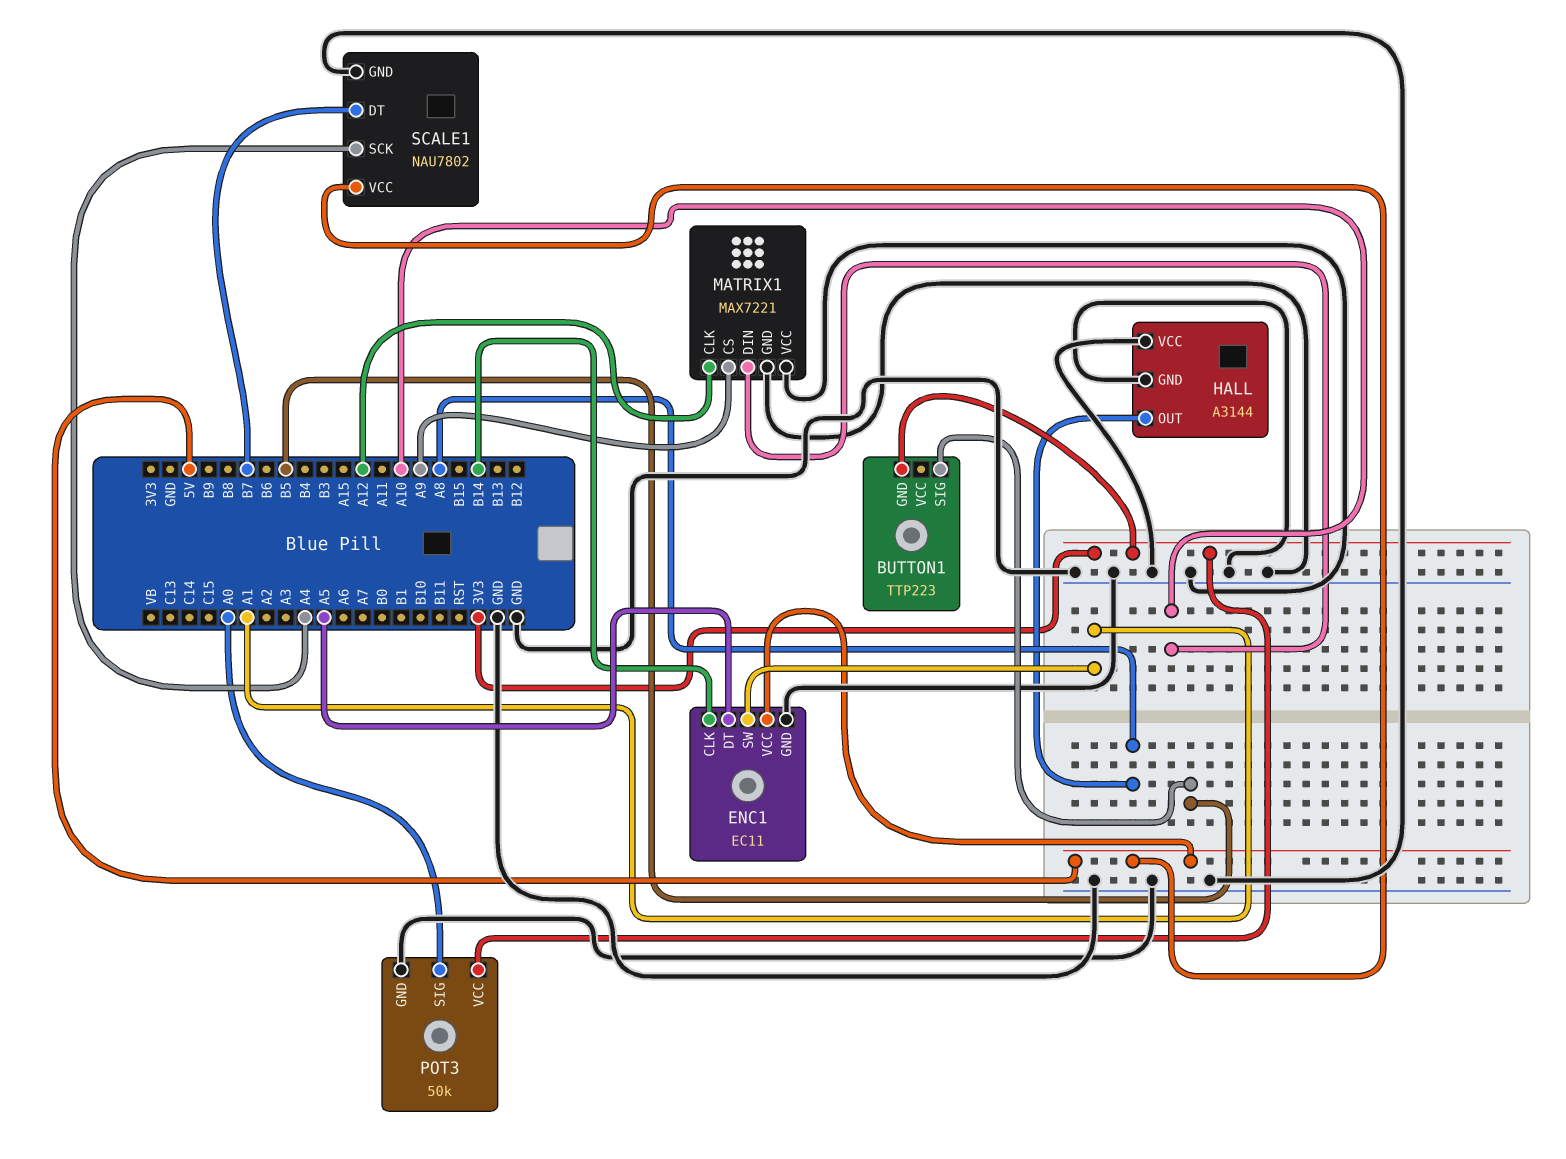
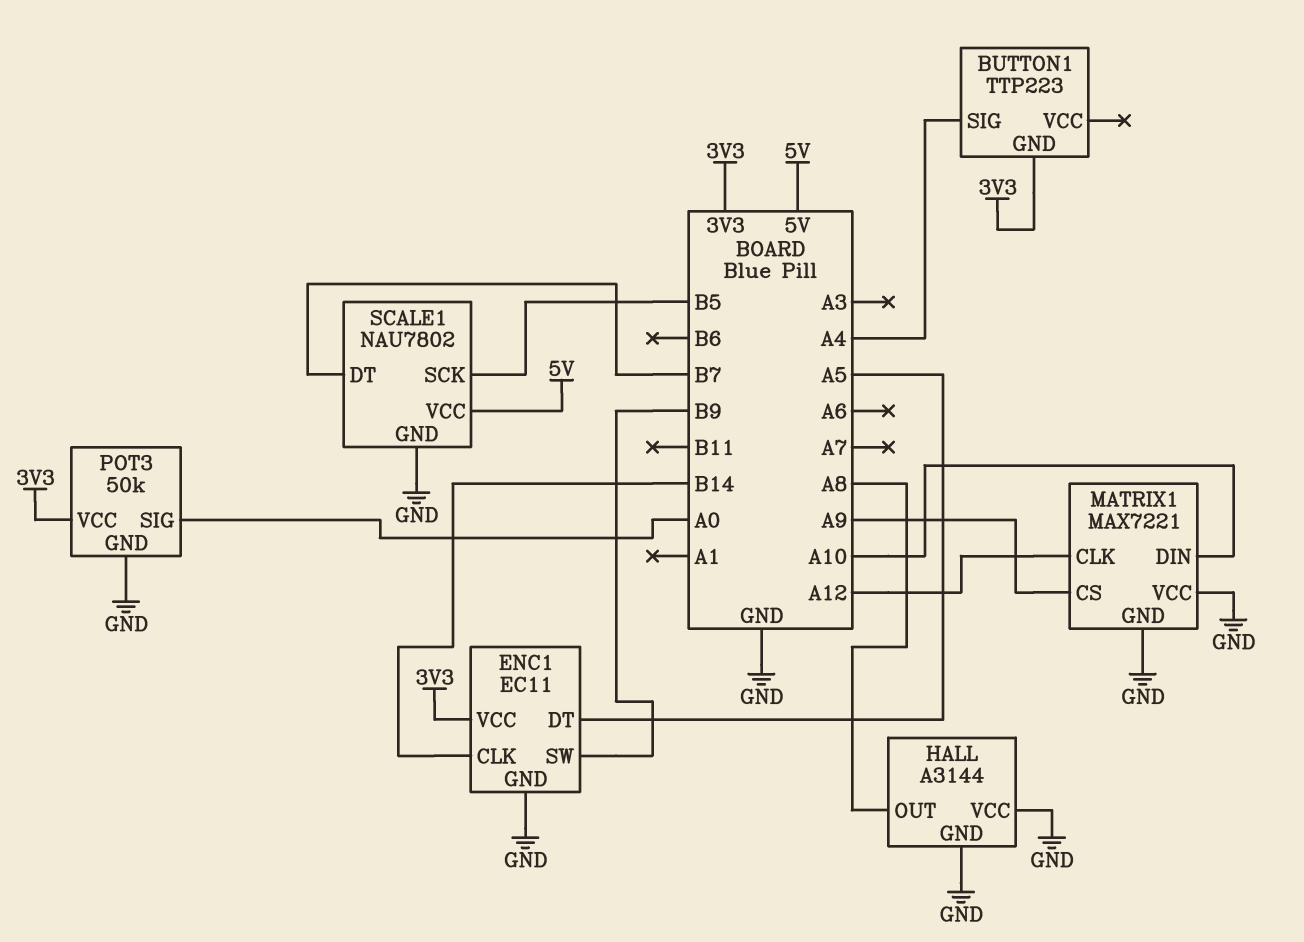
BUTTON1 pin SIG: B5 -> A4
ENC1 pin SW: A1 -> B9
ENC1 pin VCC: 5V -> 3V3
SCALE1 pin SCK: A4 -> B5

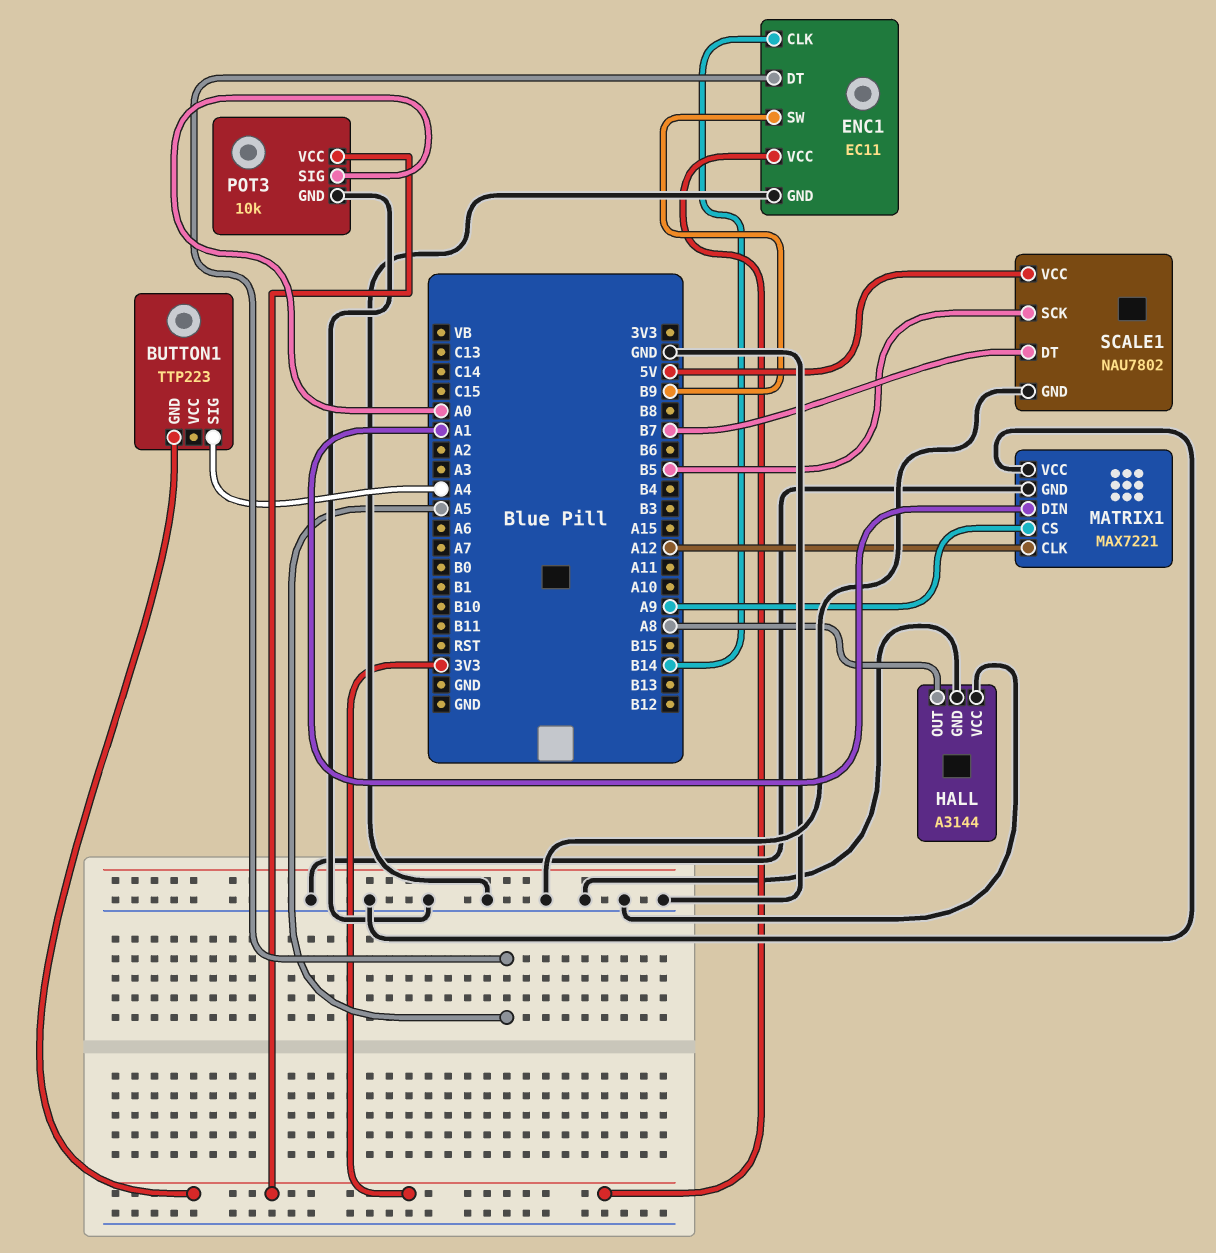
MATRIX1 pin DIN: A10 -> A1
POT3: 50k -> 10k

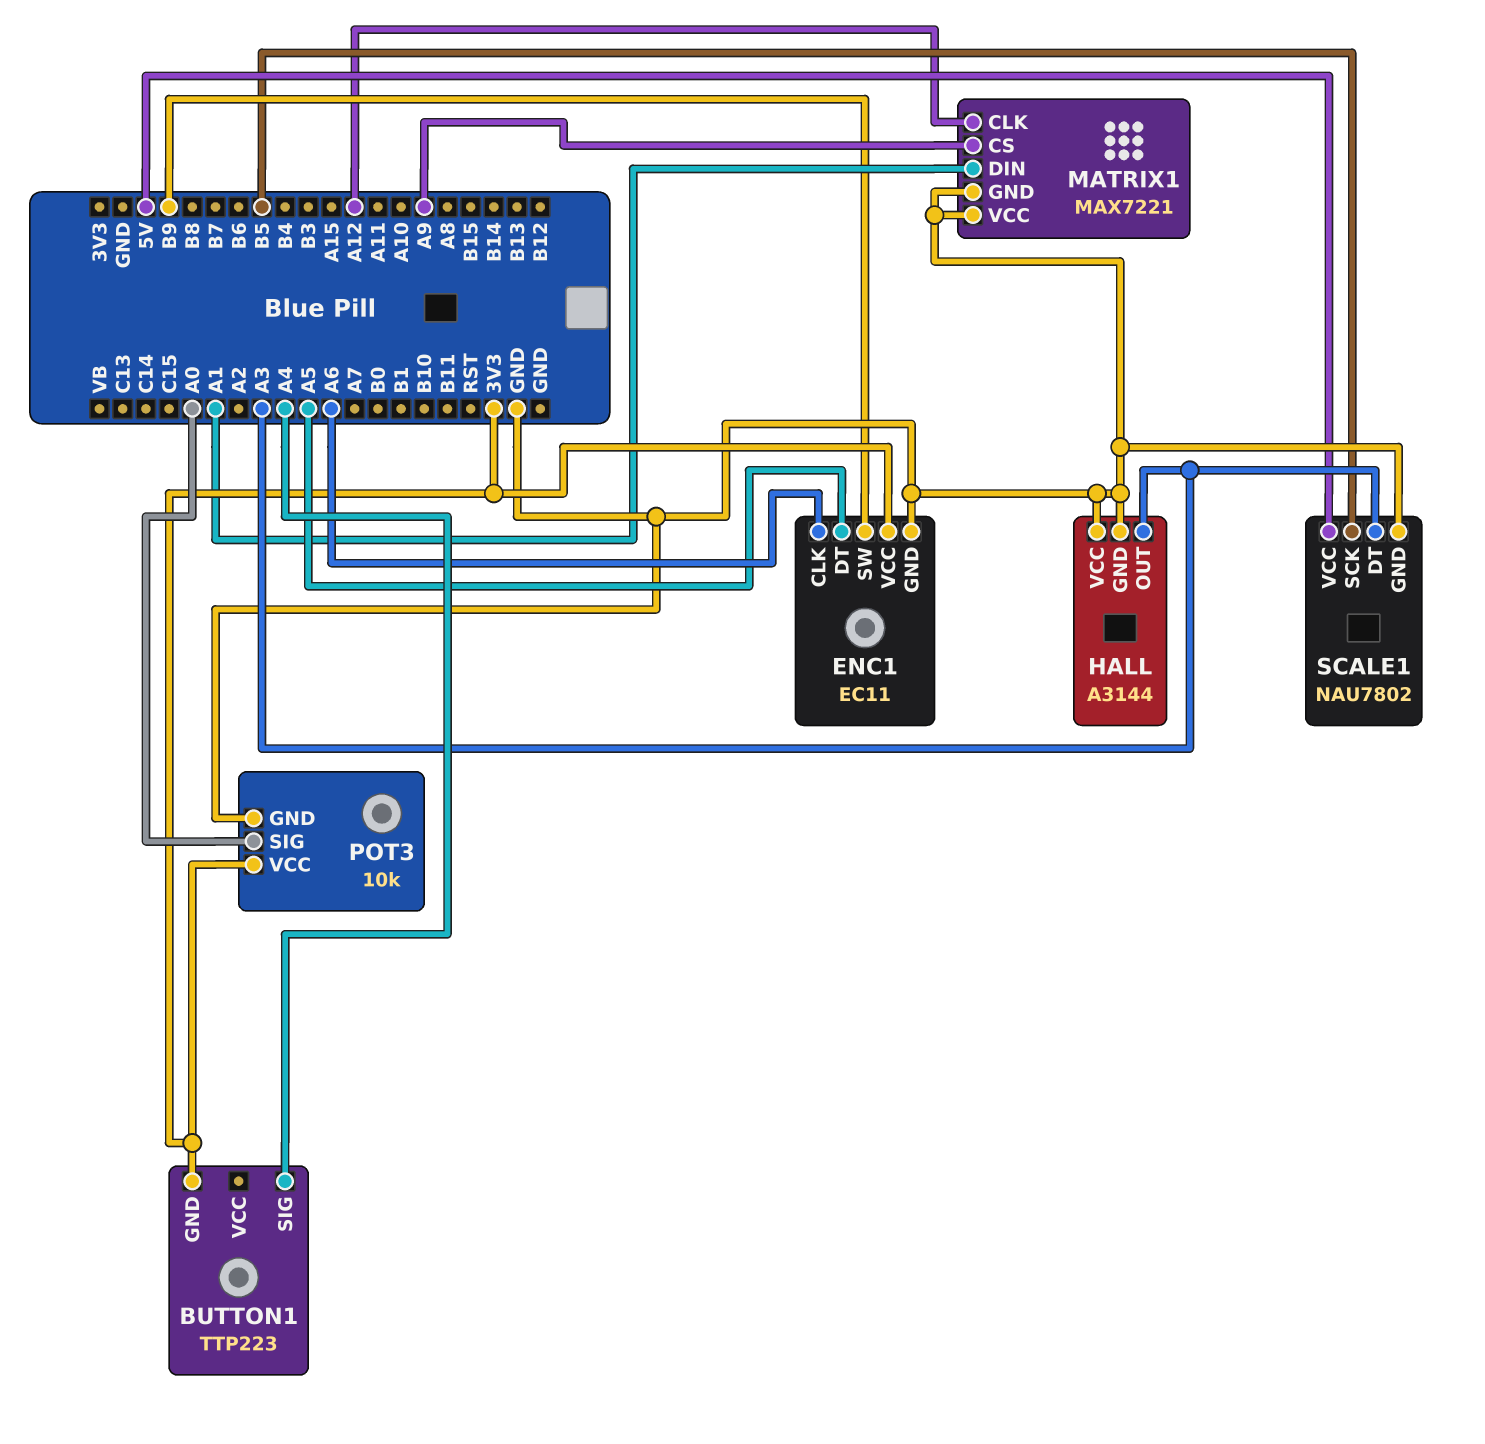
ENC1 pin CLK: B14 -> A6
HALL pin OUT: A8 -> A3
SCALE1 pin DT: B7 -> A3

